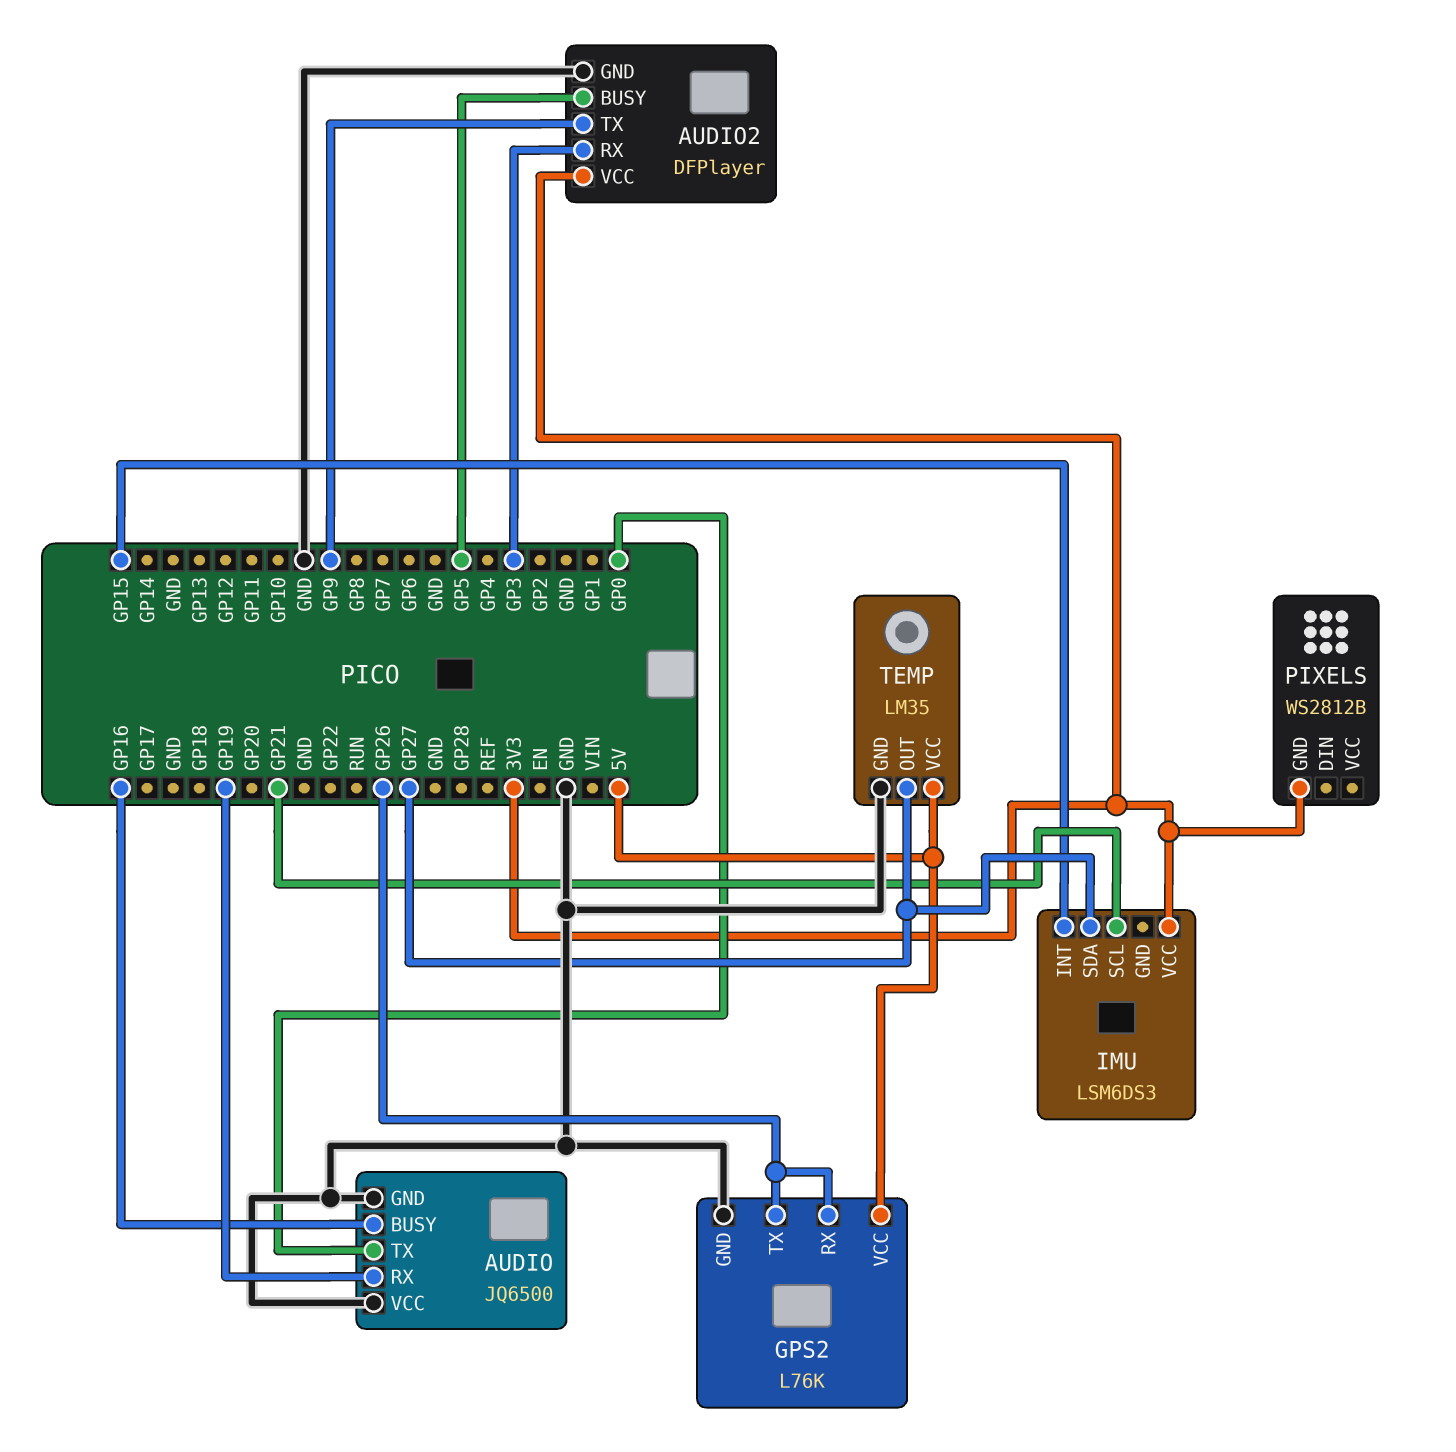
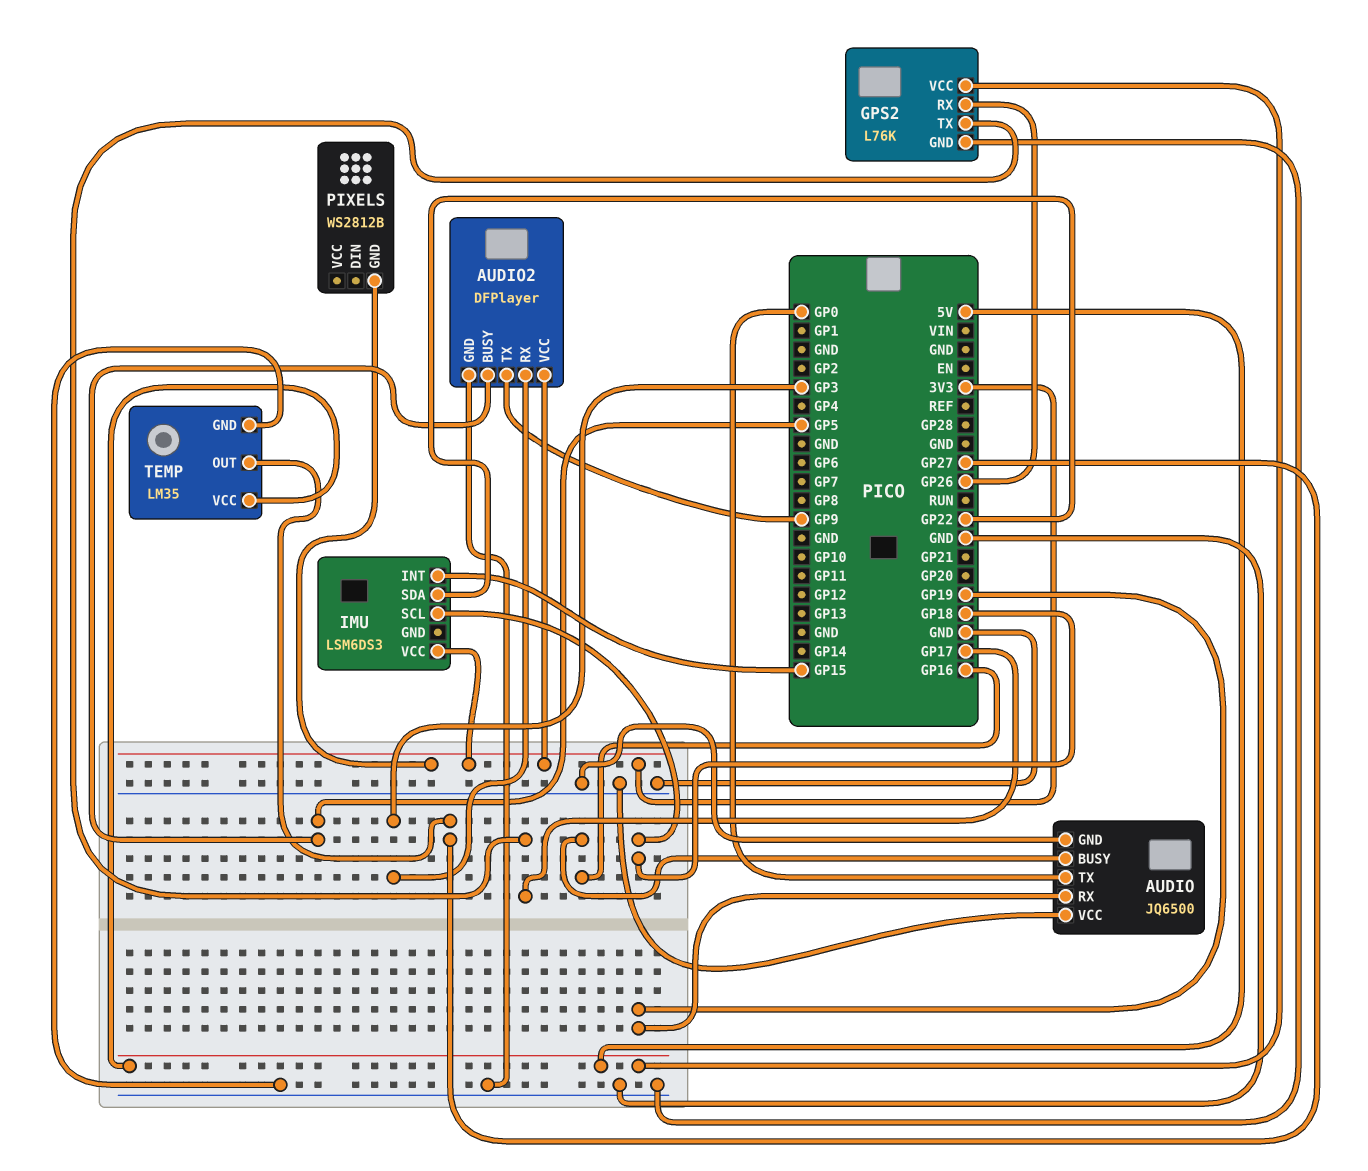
GPS2 pin TX: GP26 -> GP17
IMU pin SCL: GP21 -> GP18
IMU pin SDA: GP27 -> GP22

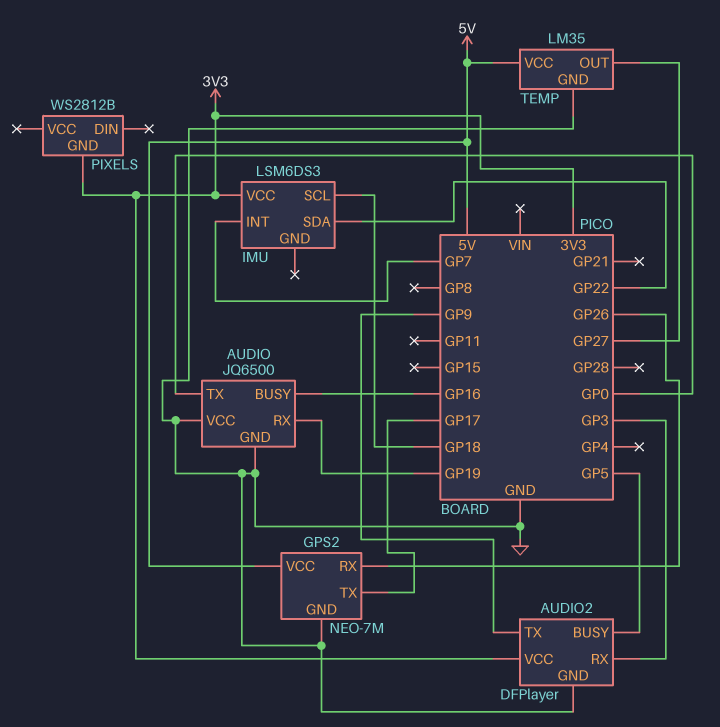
GPS2: L76K -> NEO-7M
IMU pin INT: GP15 -> GP7

